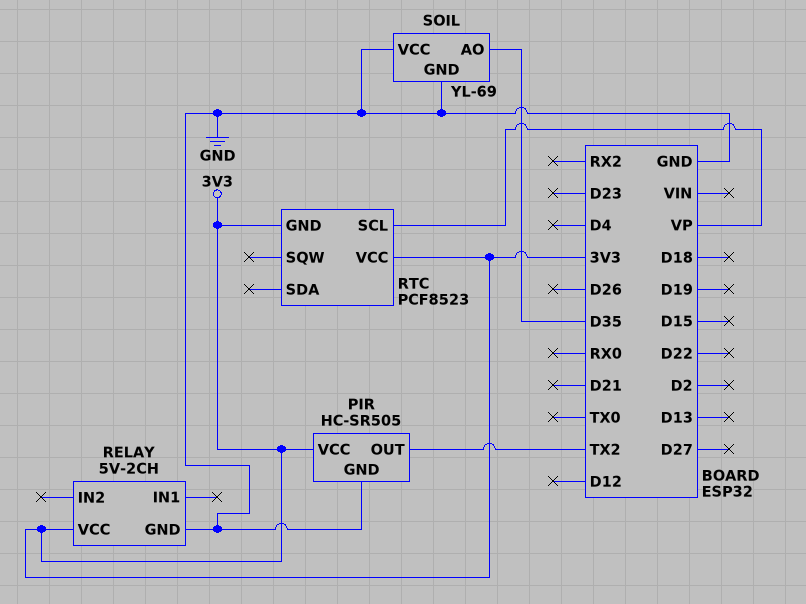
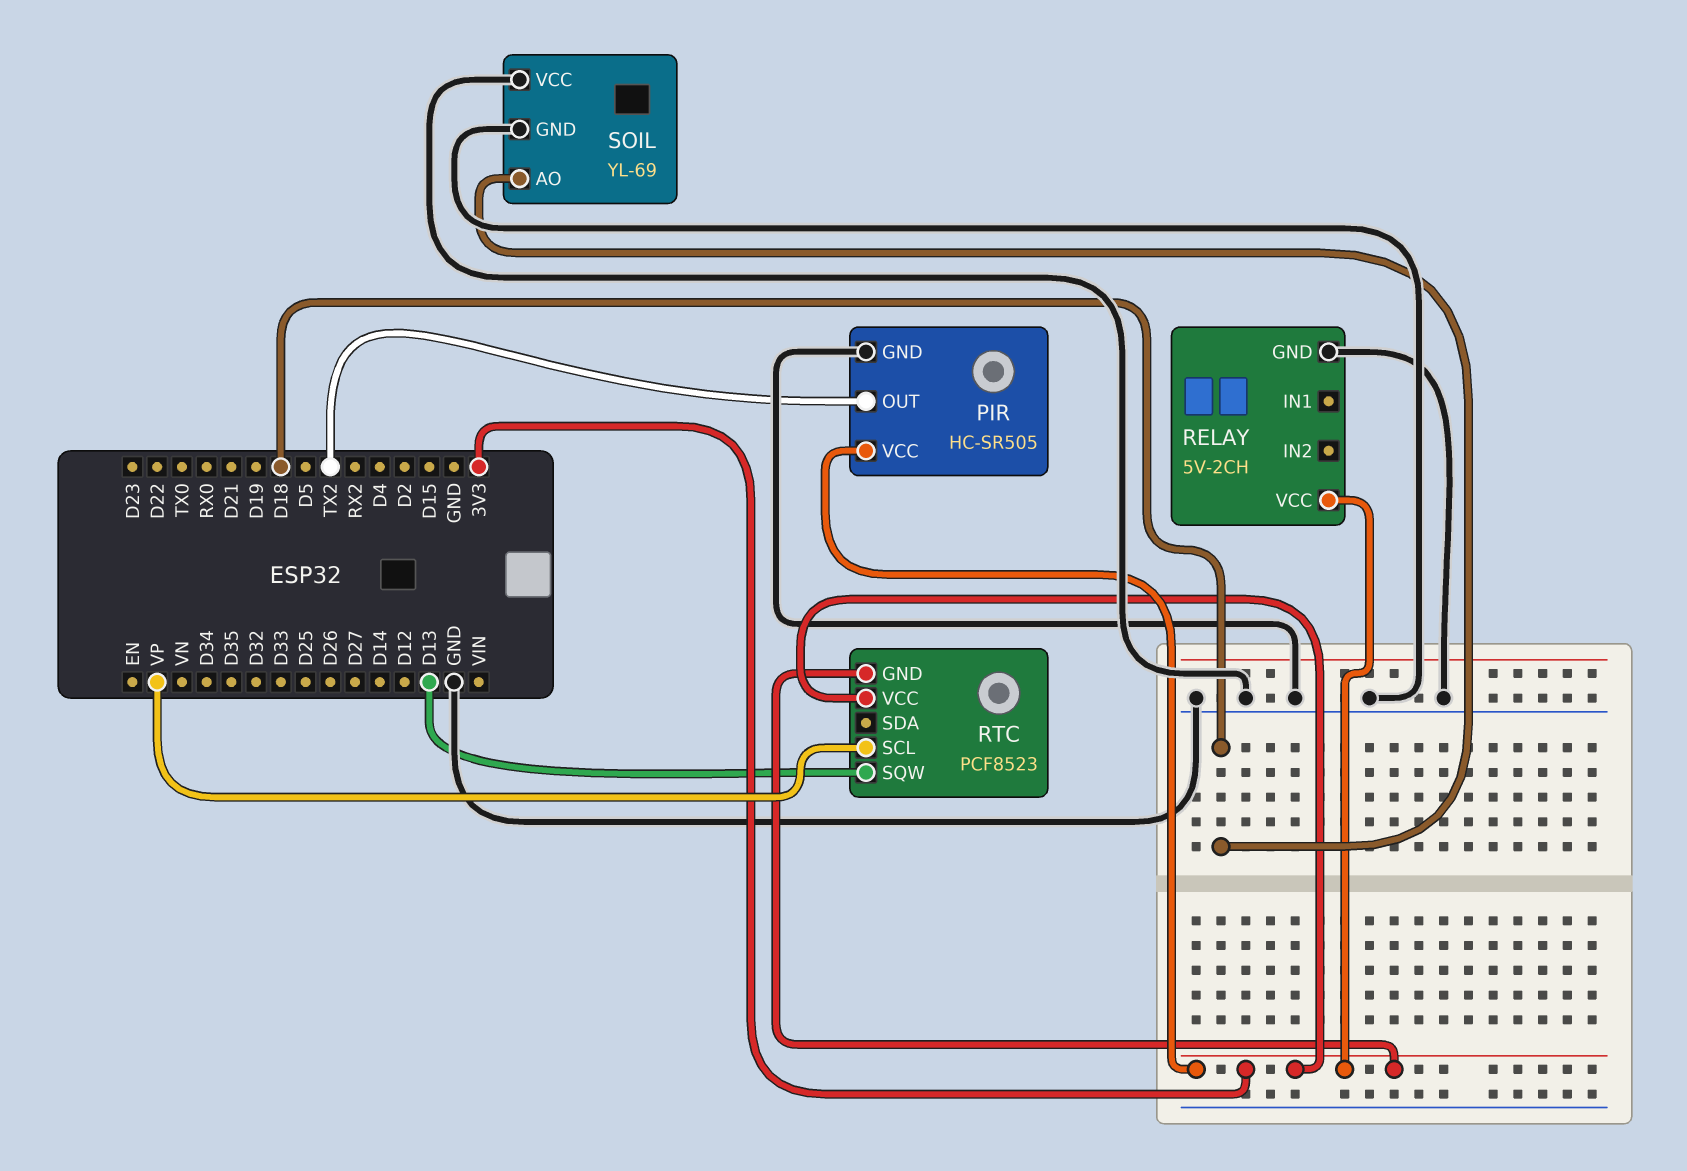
RTC pin SQW: none -> D13
SOIL pin AO: D35 -> D18

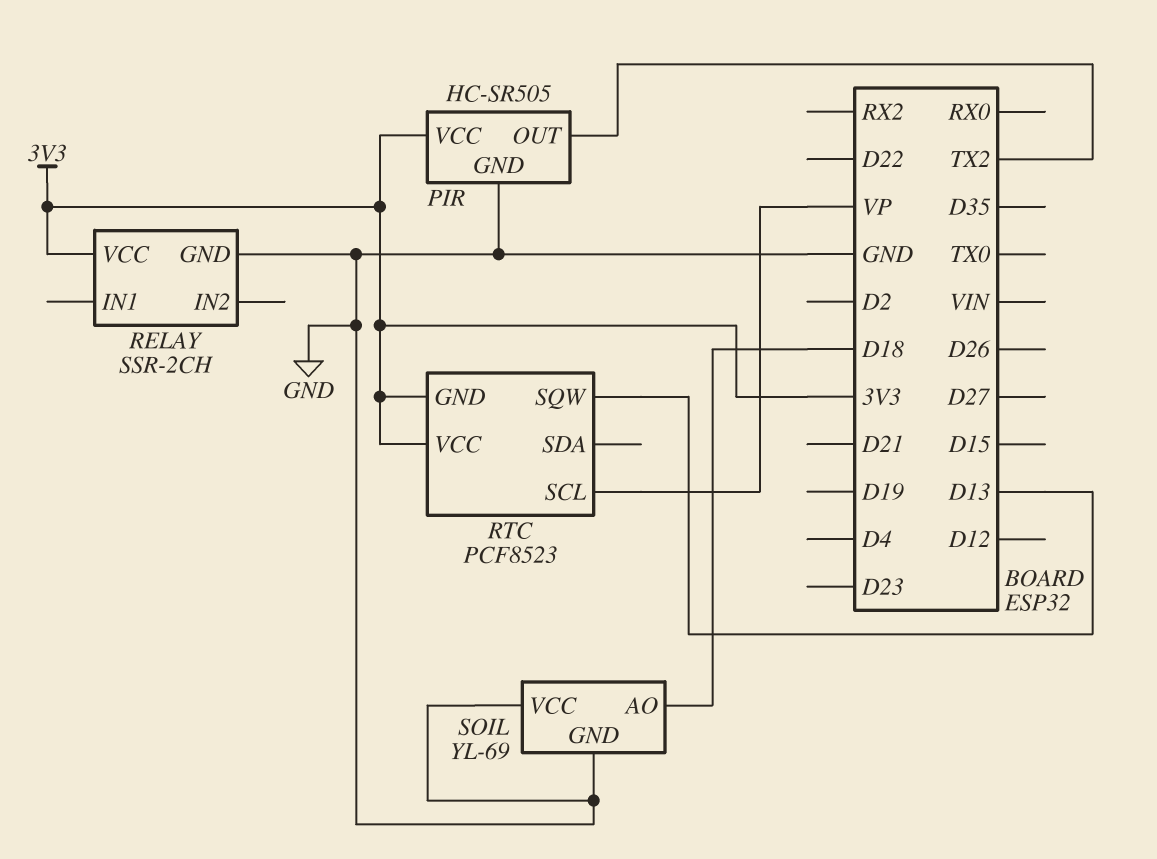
RELAY: 5V-2CH -> SSR-2CH

